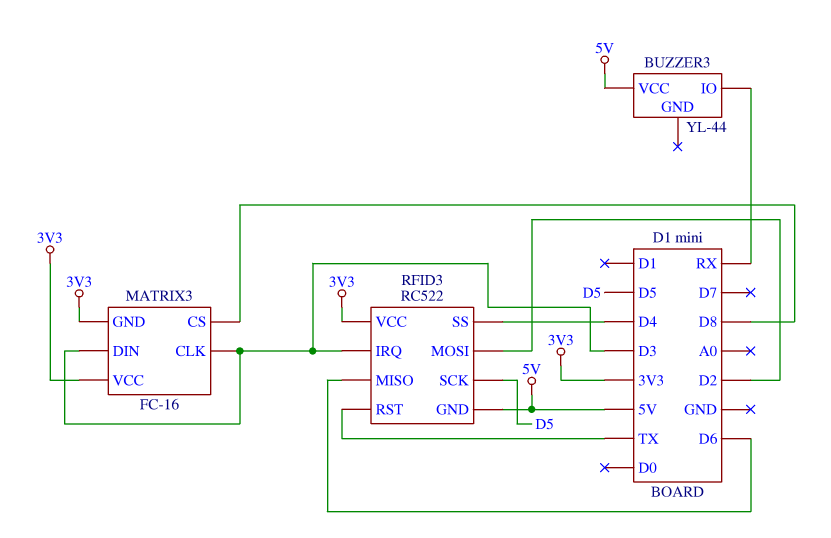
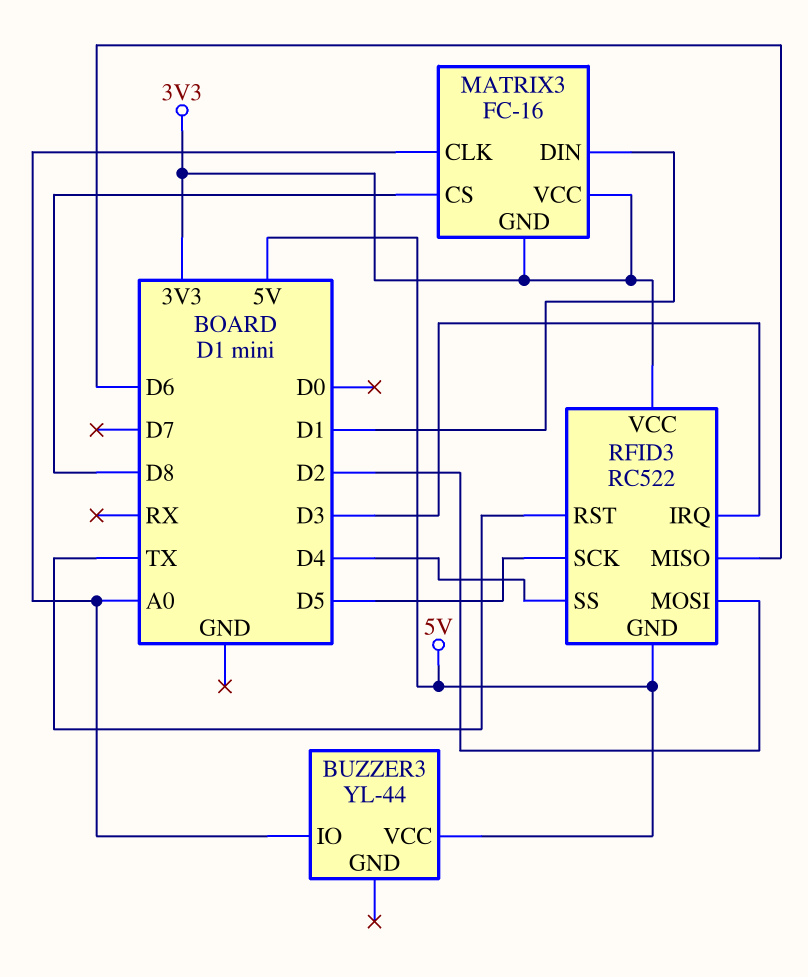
BUZZER3 pin IO: RX -> A0
MATRIX3 pin CLK: D3 -> A0
MATRIX3 pin DIN: D3 -> D1

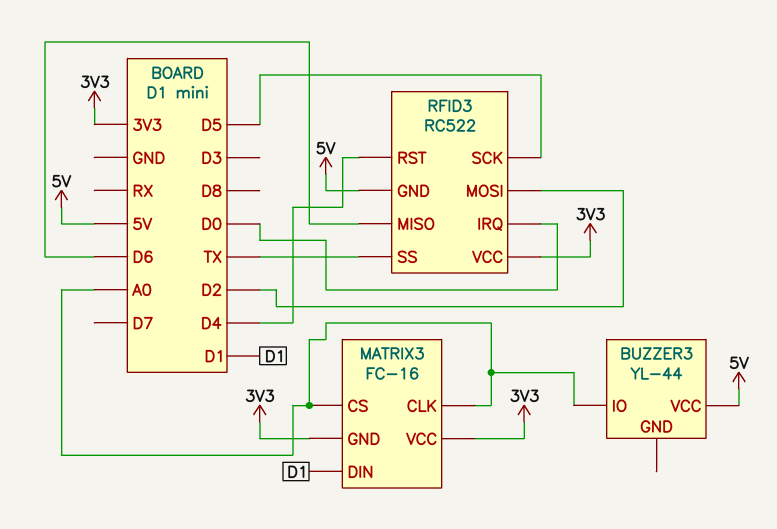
MATRIX3 pin CS: D8 -> A0
RFID3 pin IRQ: D3 -> D0
RFID3 pin RST: TX -> D4
RFID3 pin SS: D4 -> TX

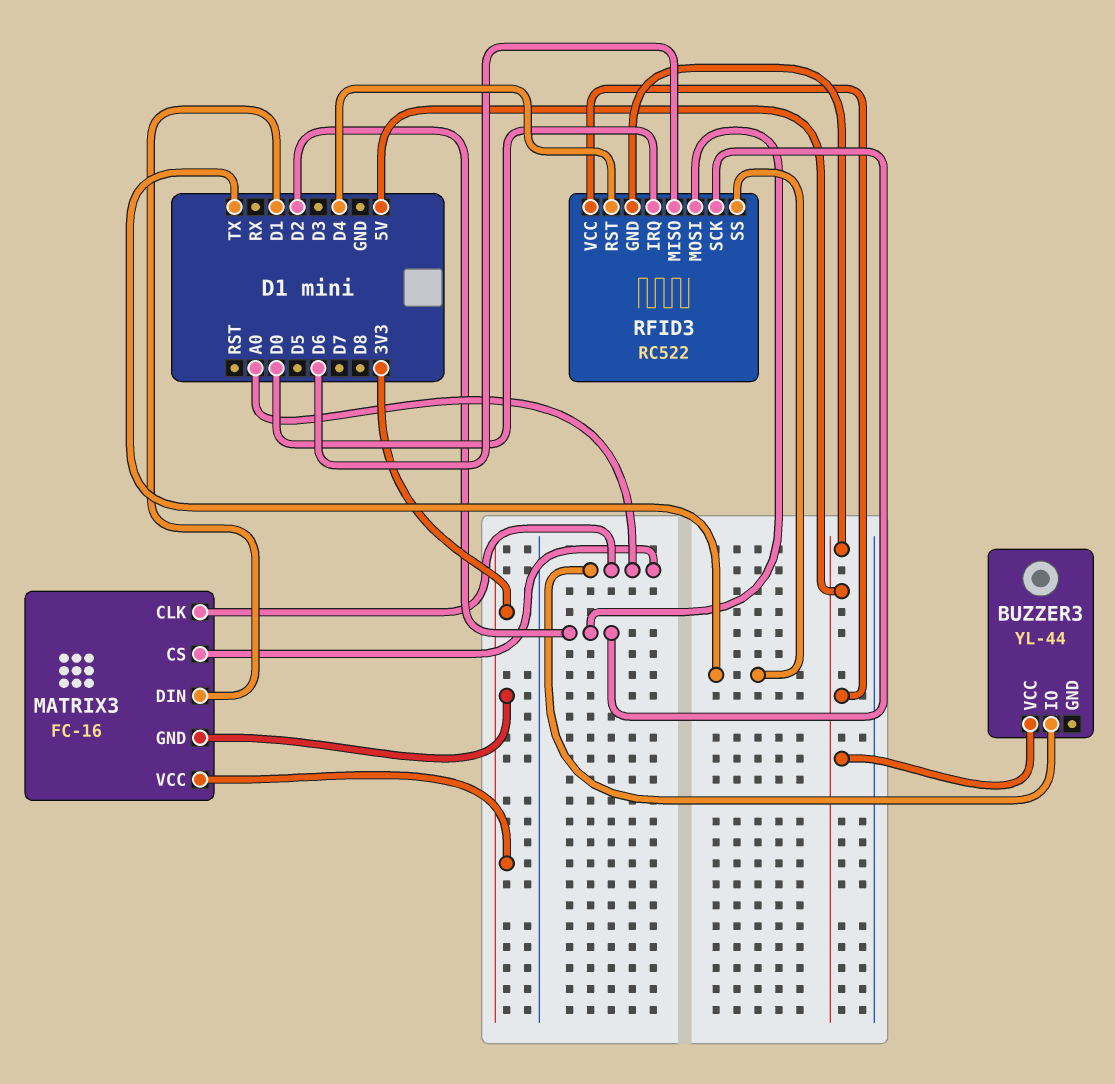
RFID3 pin SCK: D5 -> D2
RFID3 pin VCC: 3V3 -> 5V

